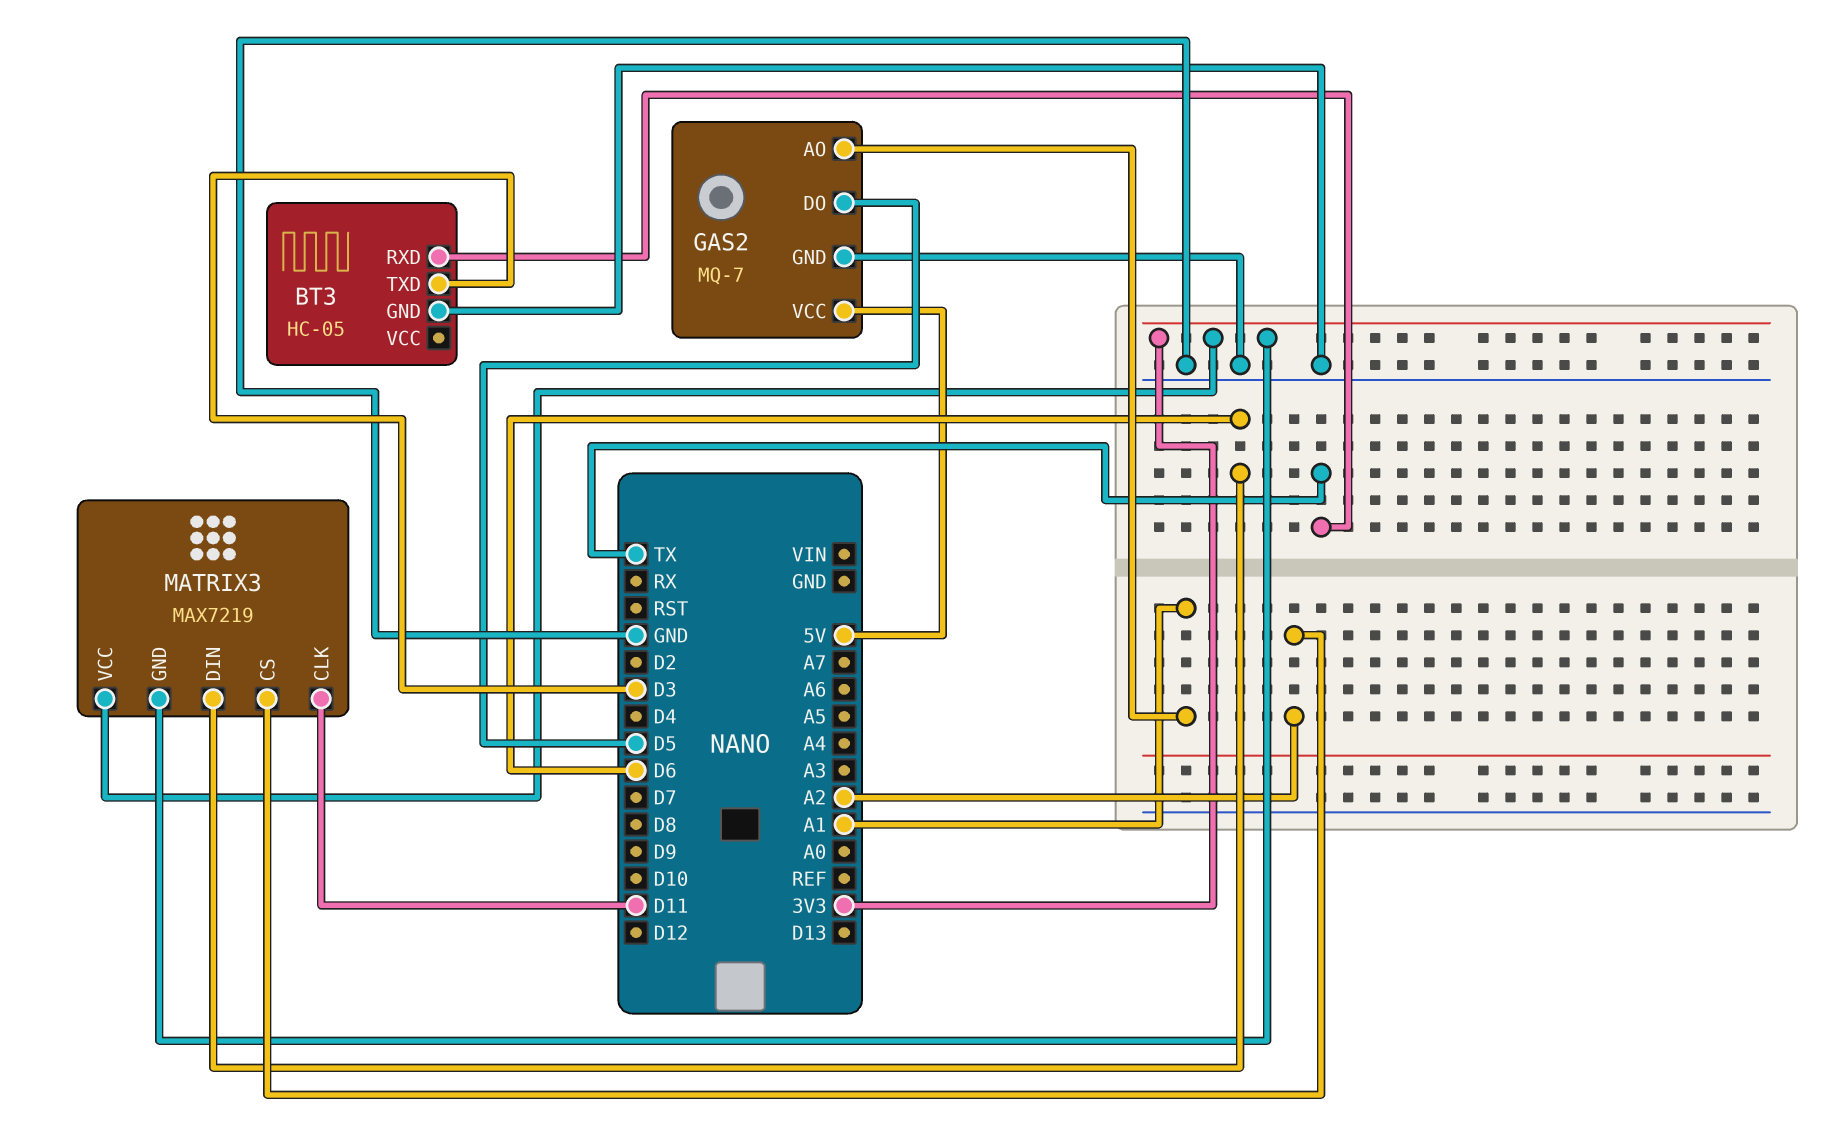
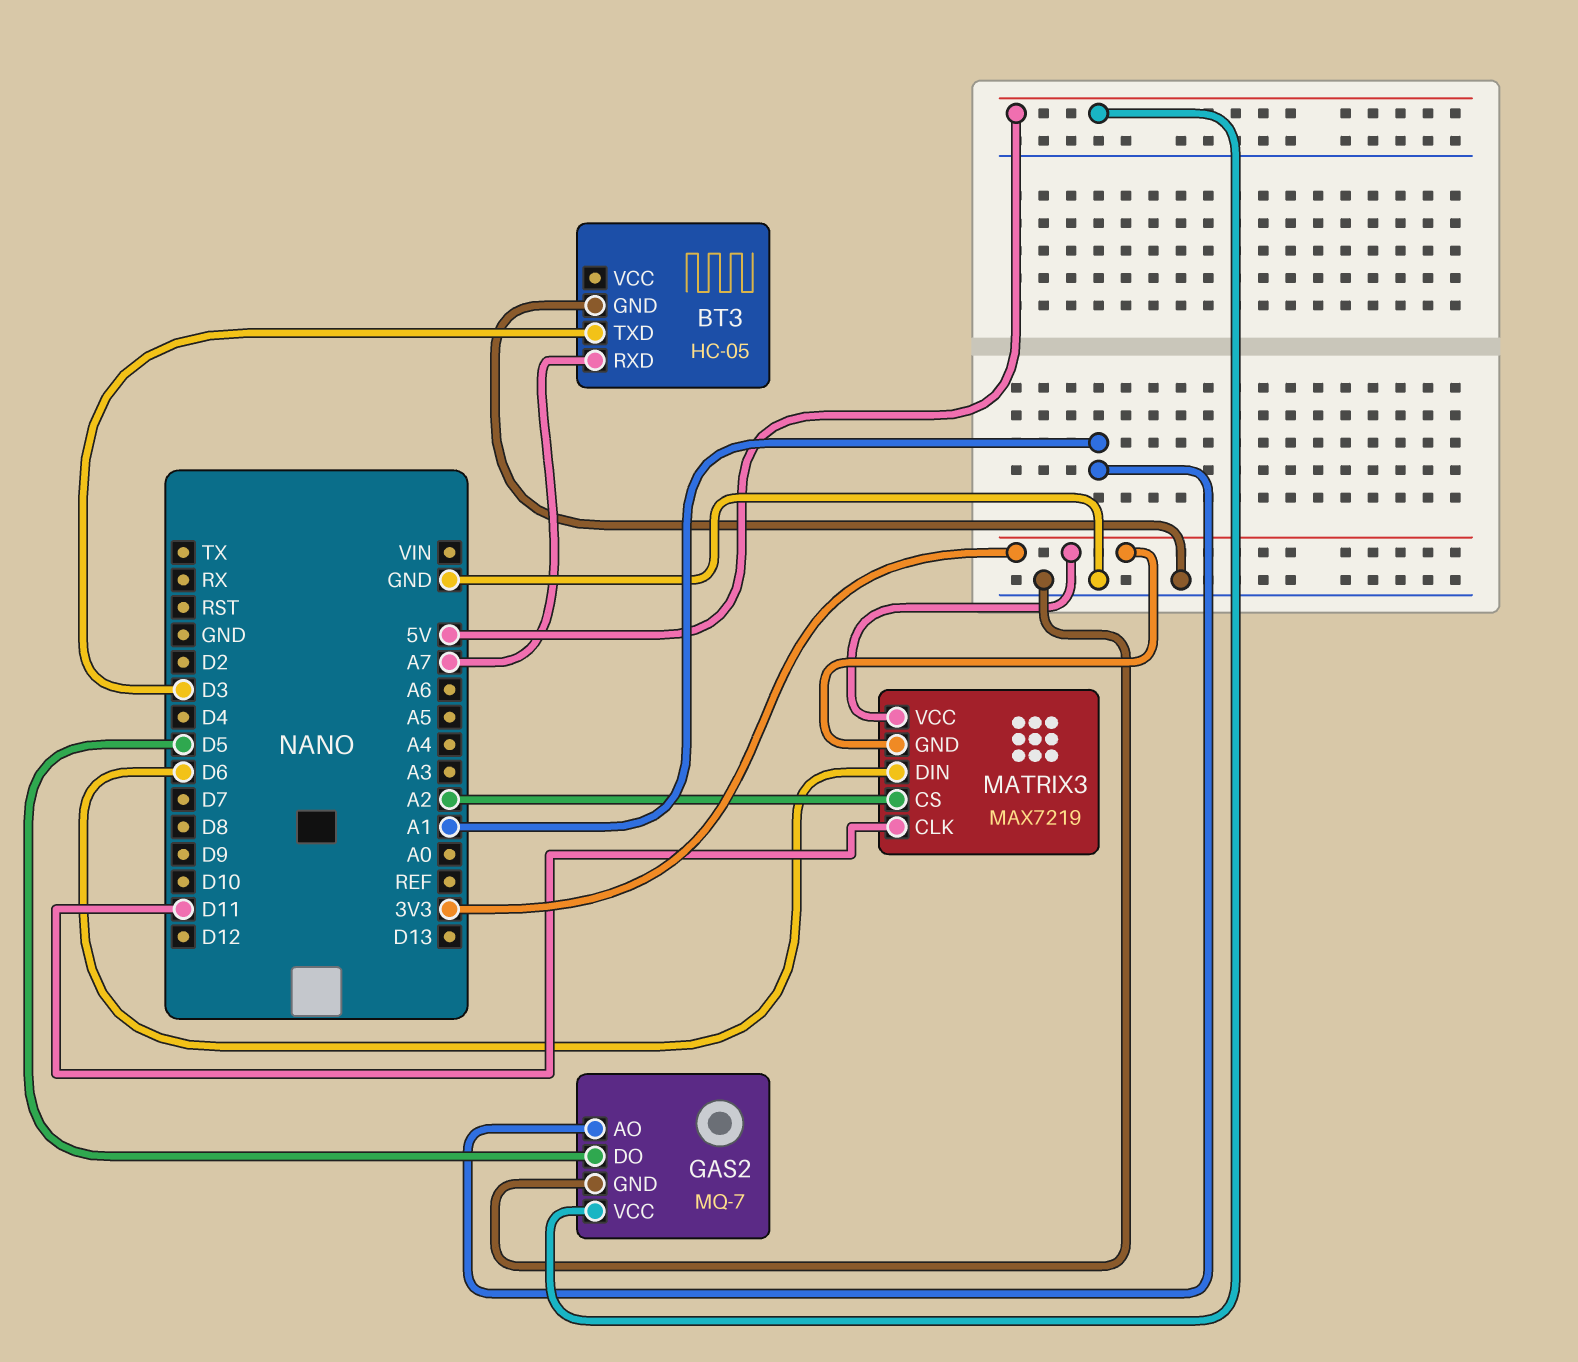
BT3 pin RXD: TX -> A7

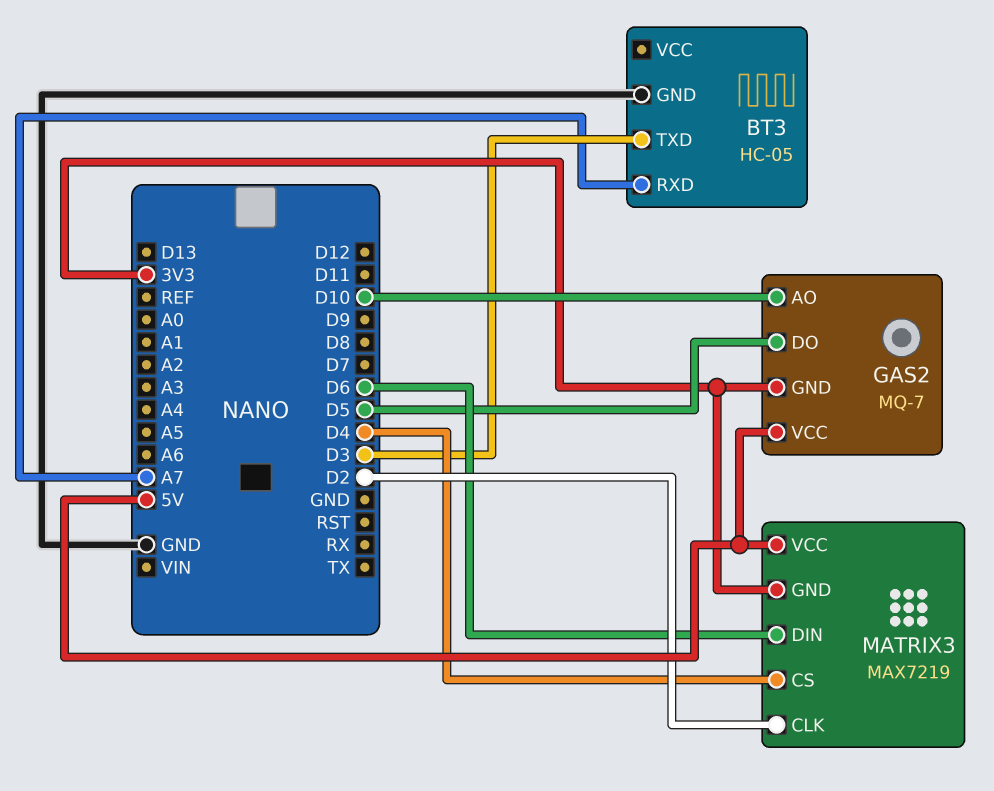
GAS2 pin AO: A1 -> D10
GAS2 pin GND: GND -> 3V3
MATRIX3 pin CLK: D11 -> D2
MATRIX3 pin CS: A2 -> D4
MATRIX3 pin VCC: 3V3 -> 5V

